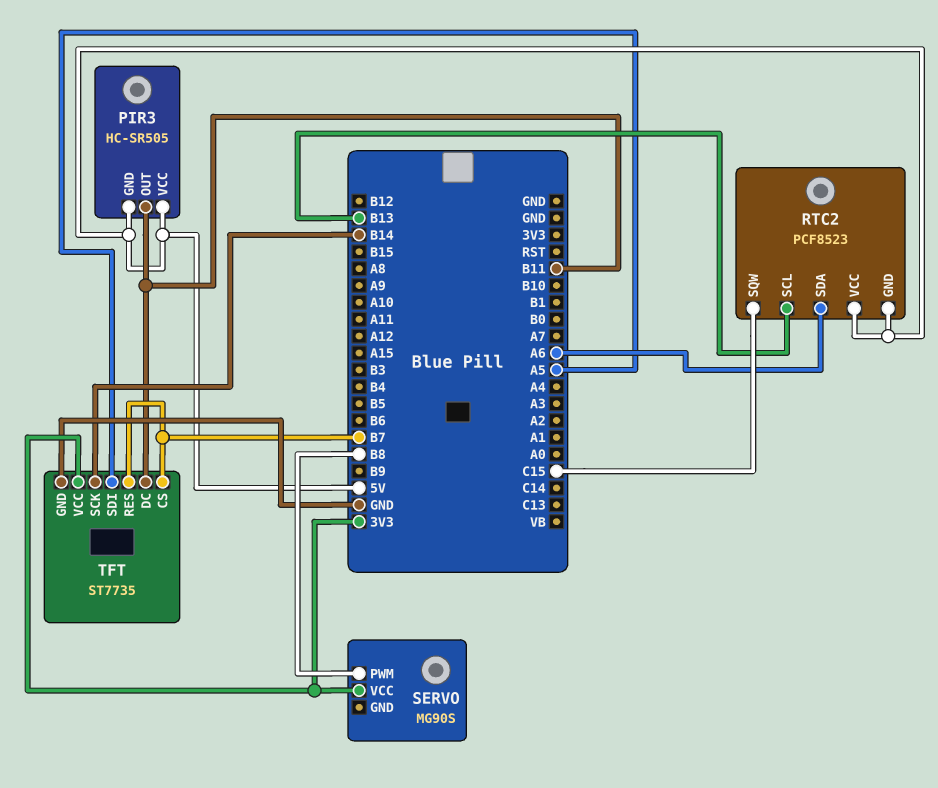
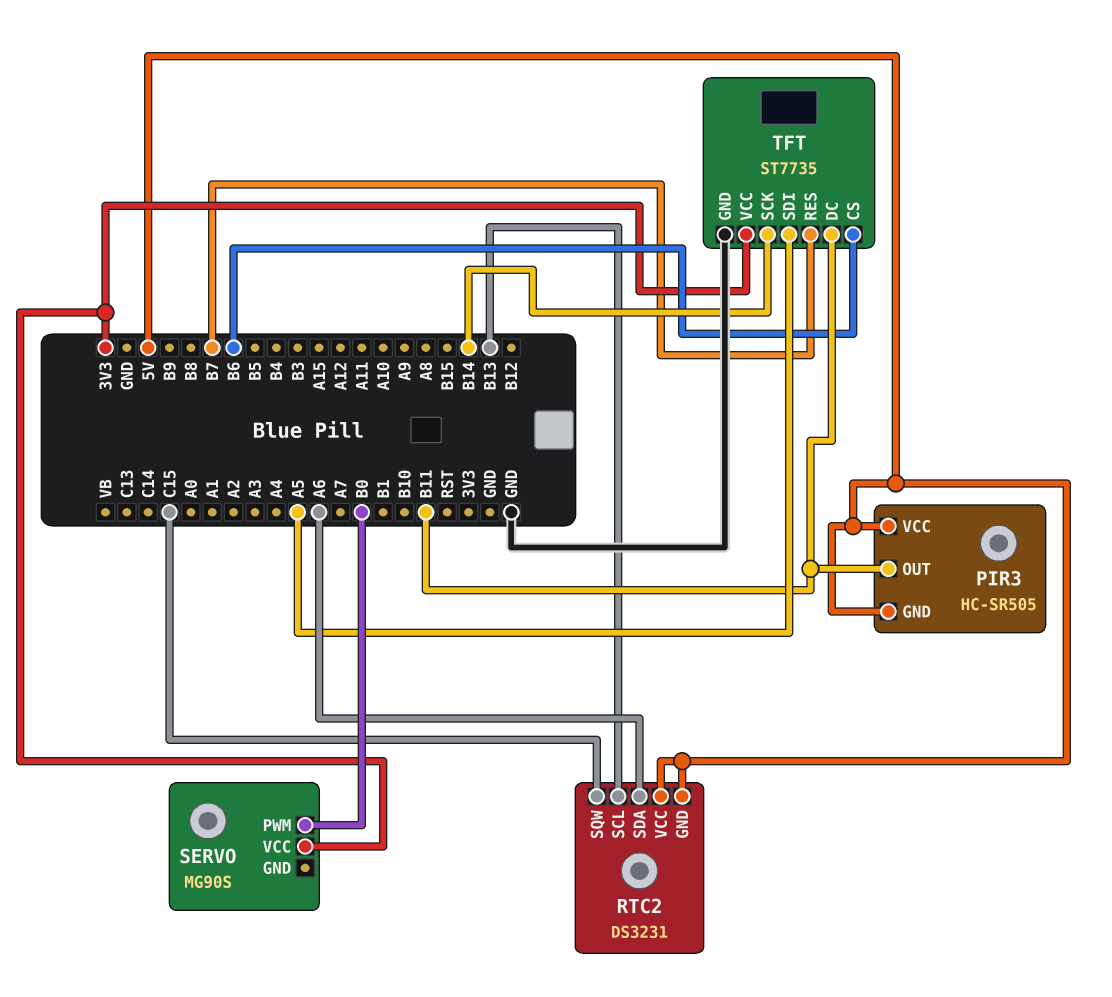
RTC2: PCF8523 -> DS3231
SERVO pin PWM: B8 -> B0
TFT pin CS: B7 -> B6

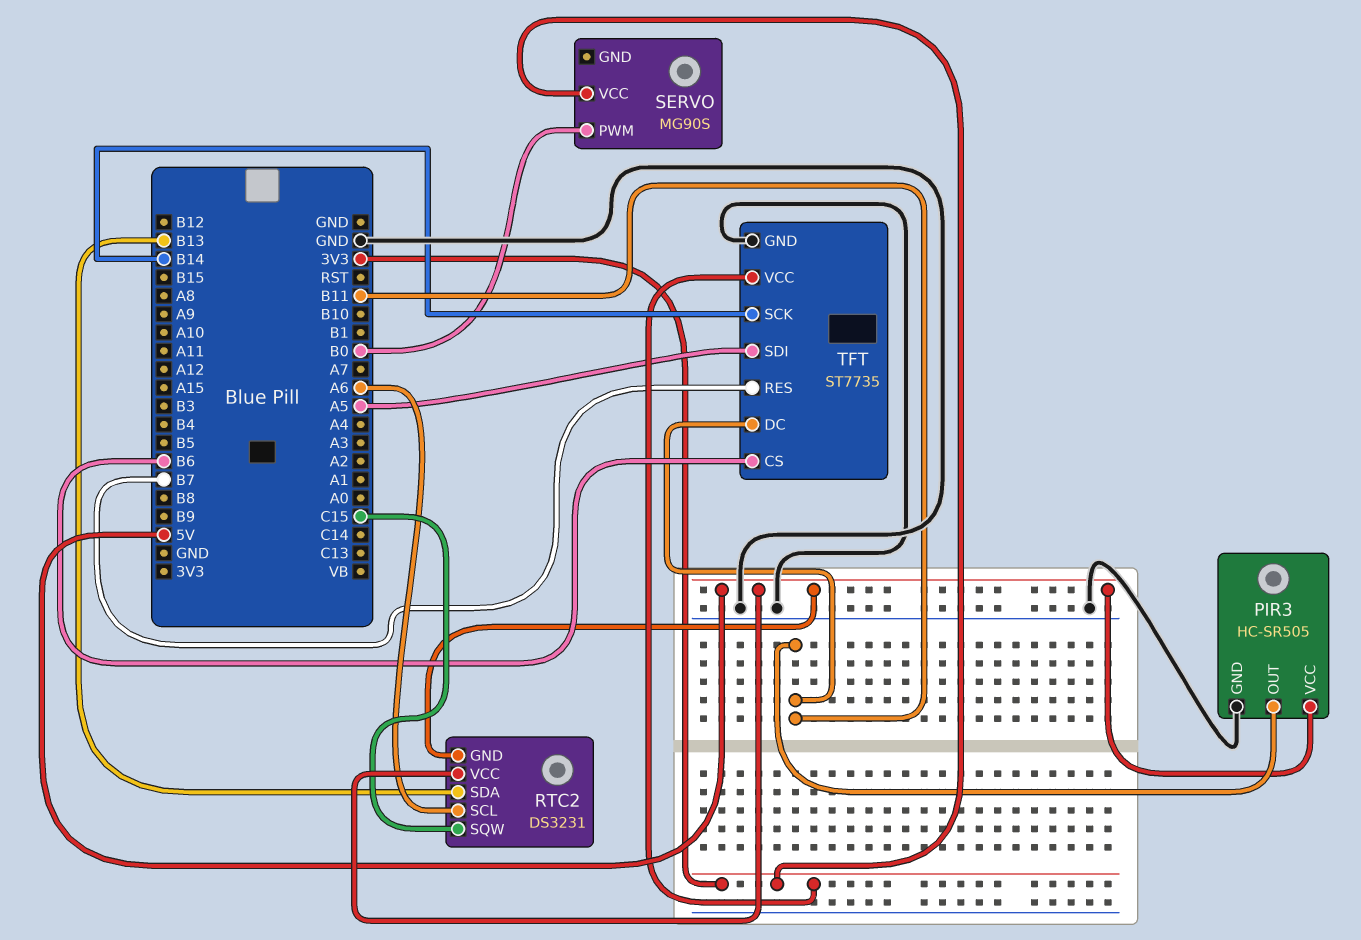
PIR3 pin GND: 5V -> GND
RTC2 pin SCL: B13 -> A6
RTC2 pin SDA: A6 -> B13

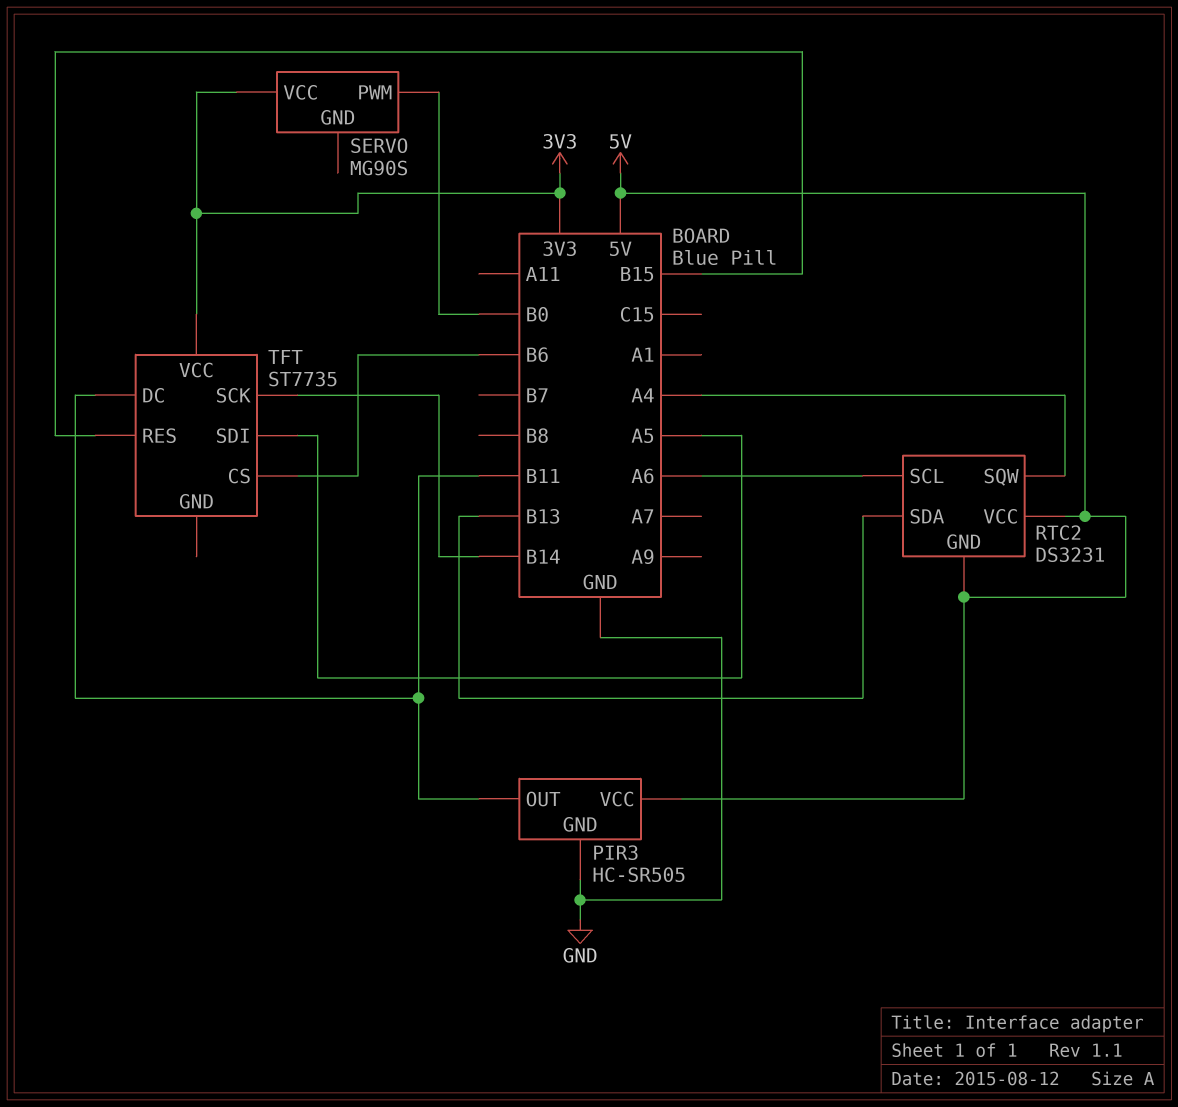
RTC2 pin SQW: C15 -> A4
TFT pin GND: GND -> none
TFT pin RES: B7 -> B15

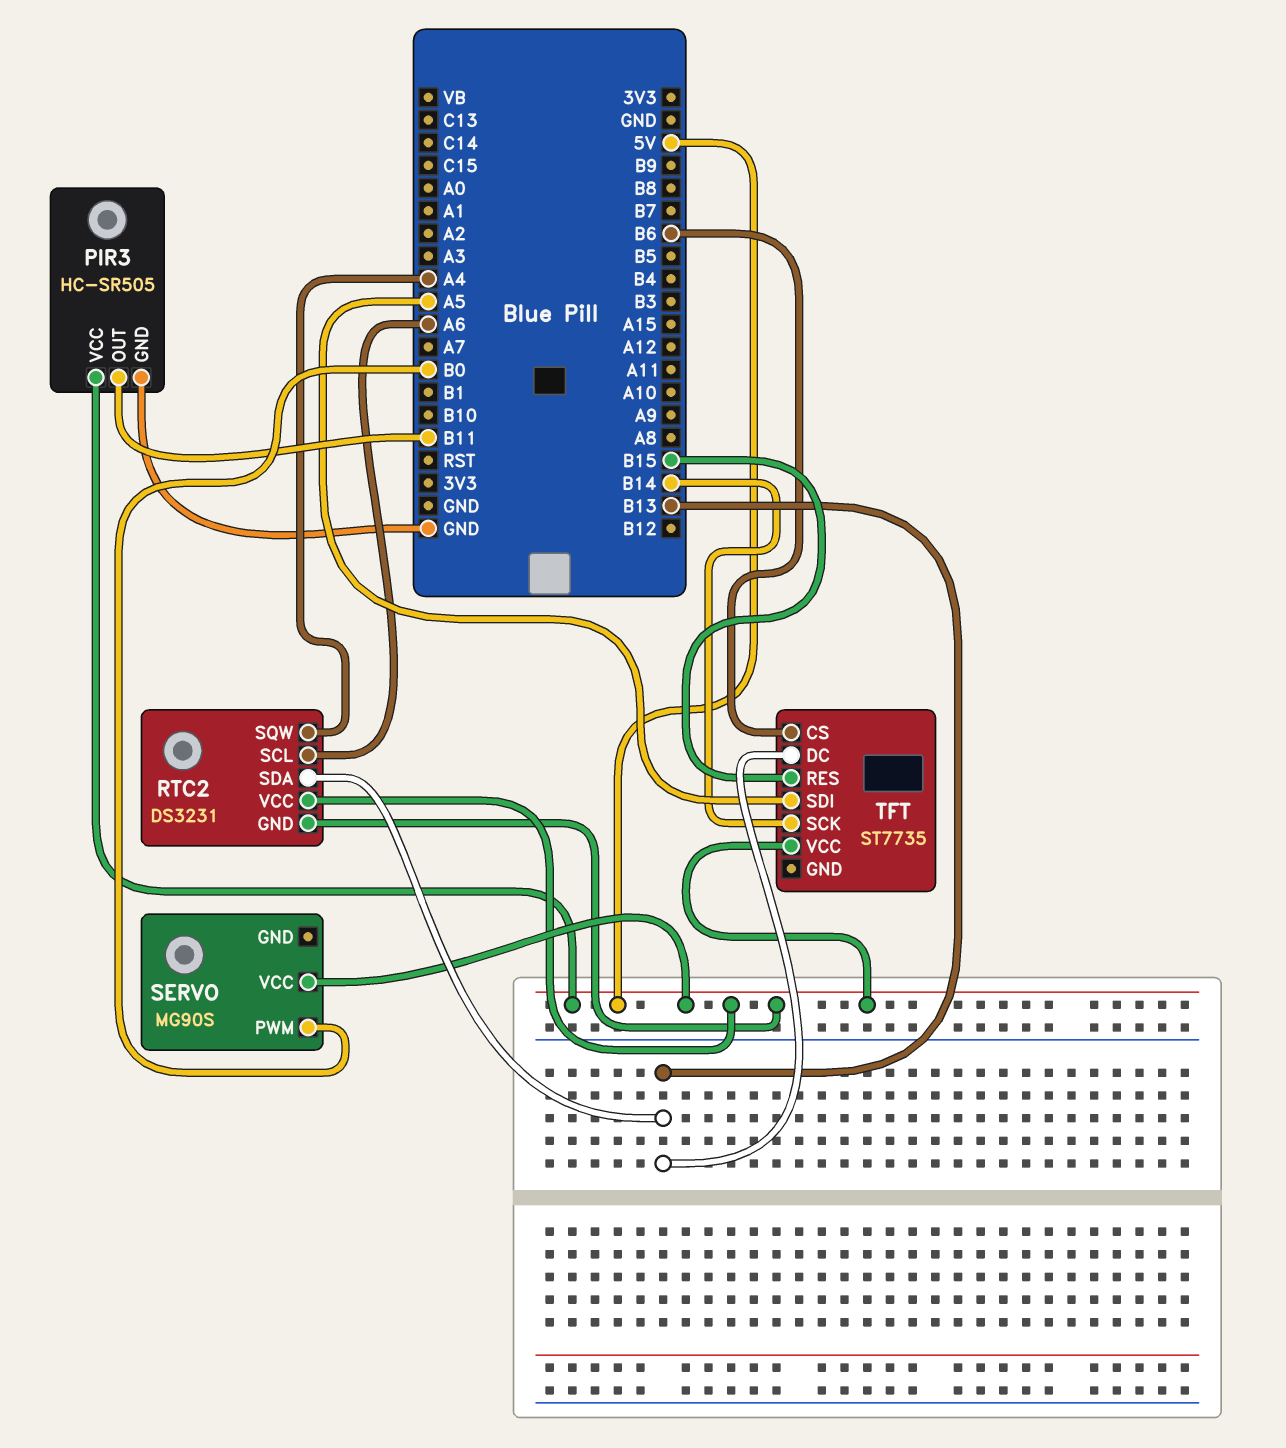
SERVO pin VCC: 3V3 -> 5V
TFT pin DC: B11 -> B13
TFT pin VCC: 3V3 -> 5V

